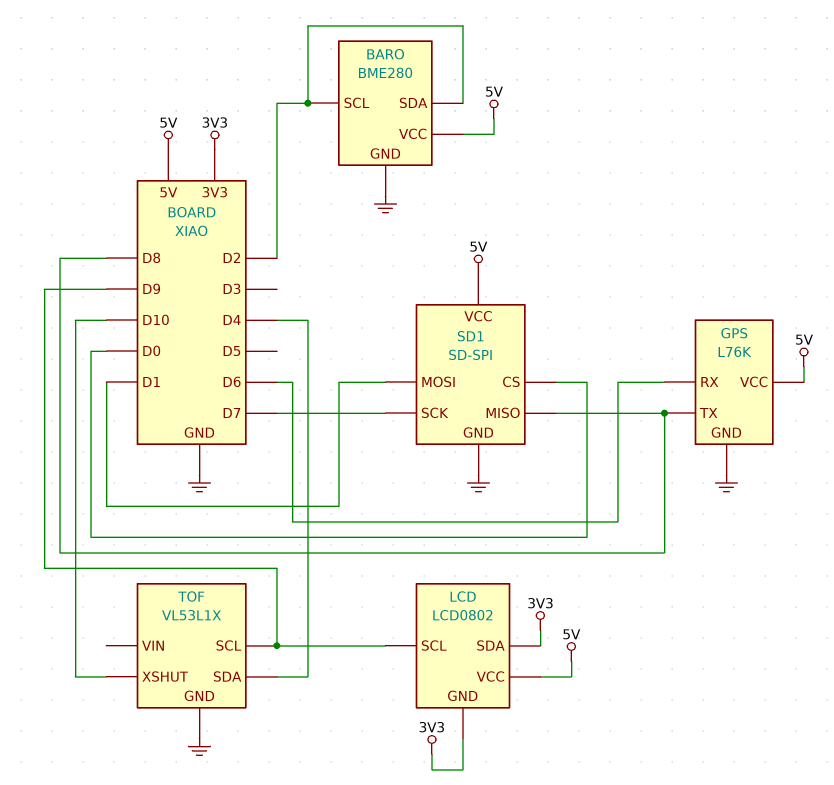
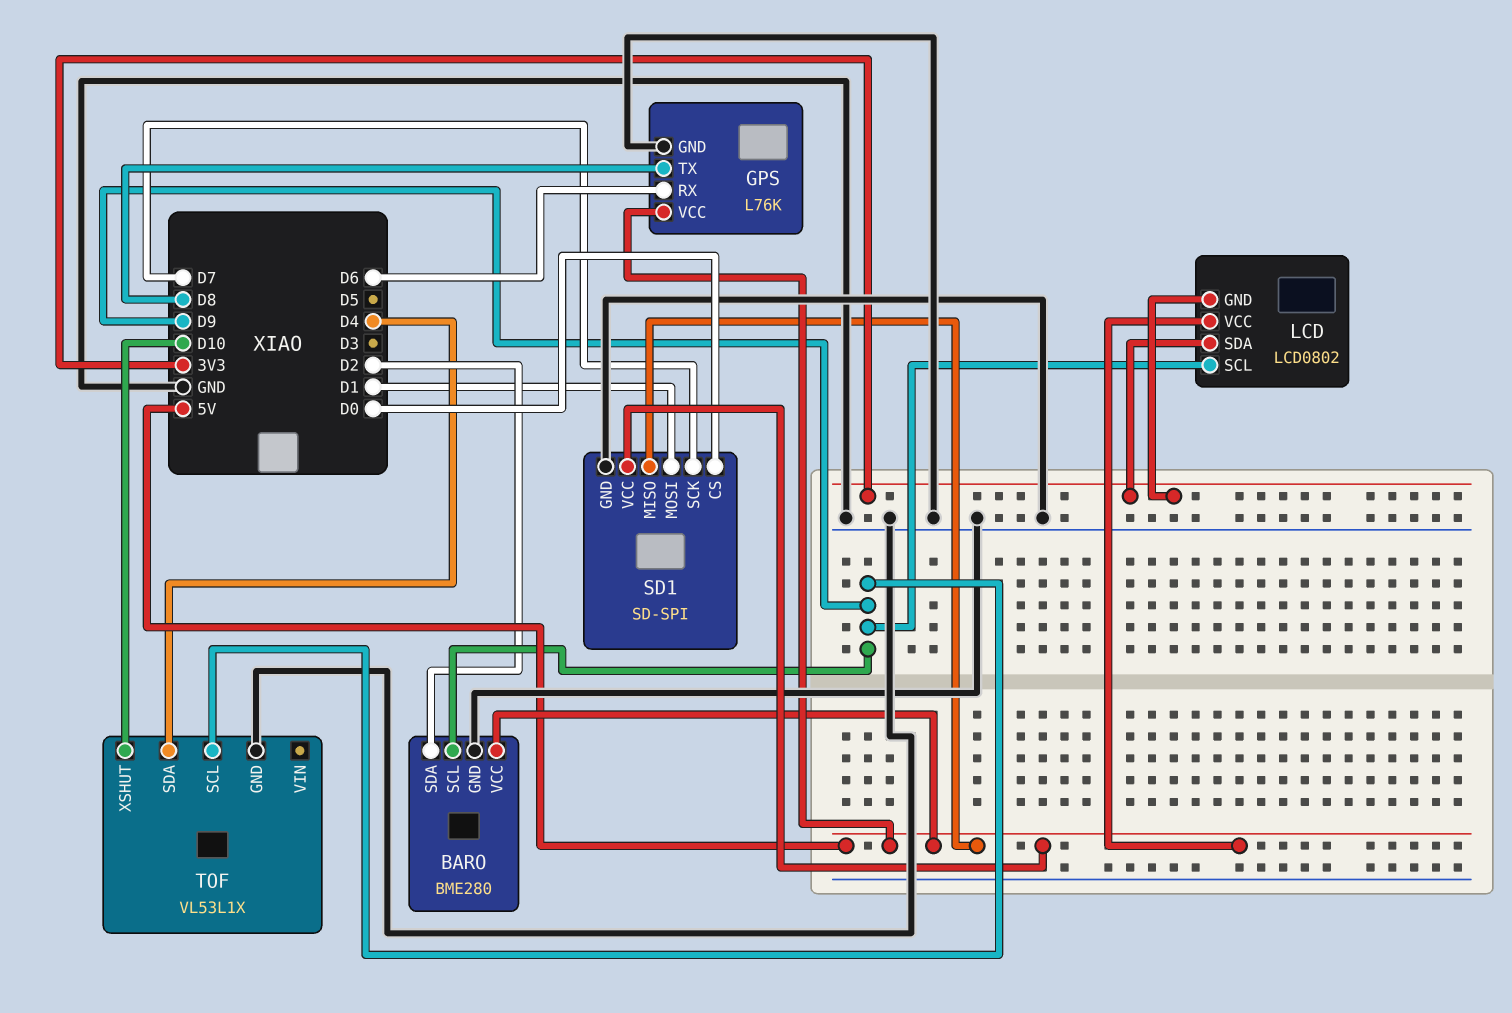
BARO pin SCL: D2 -> D9
SD1 pin MISO: D8 -> 5V

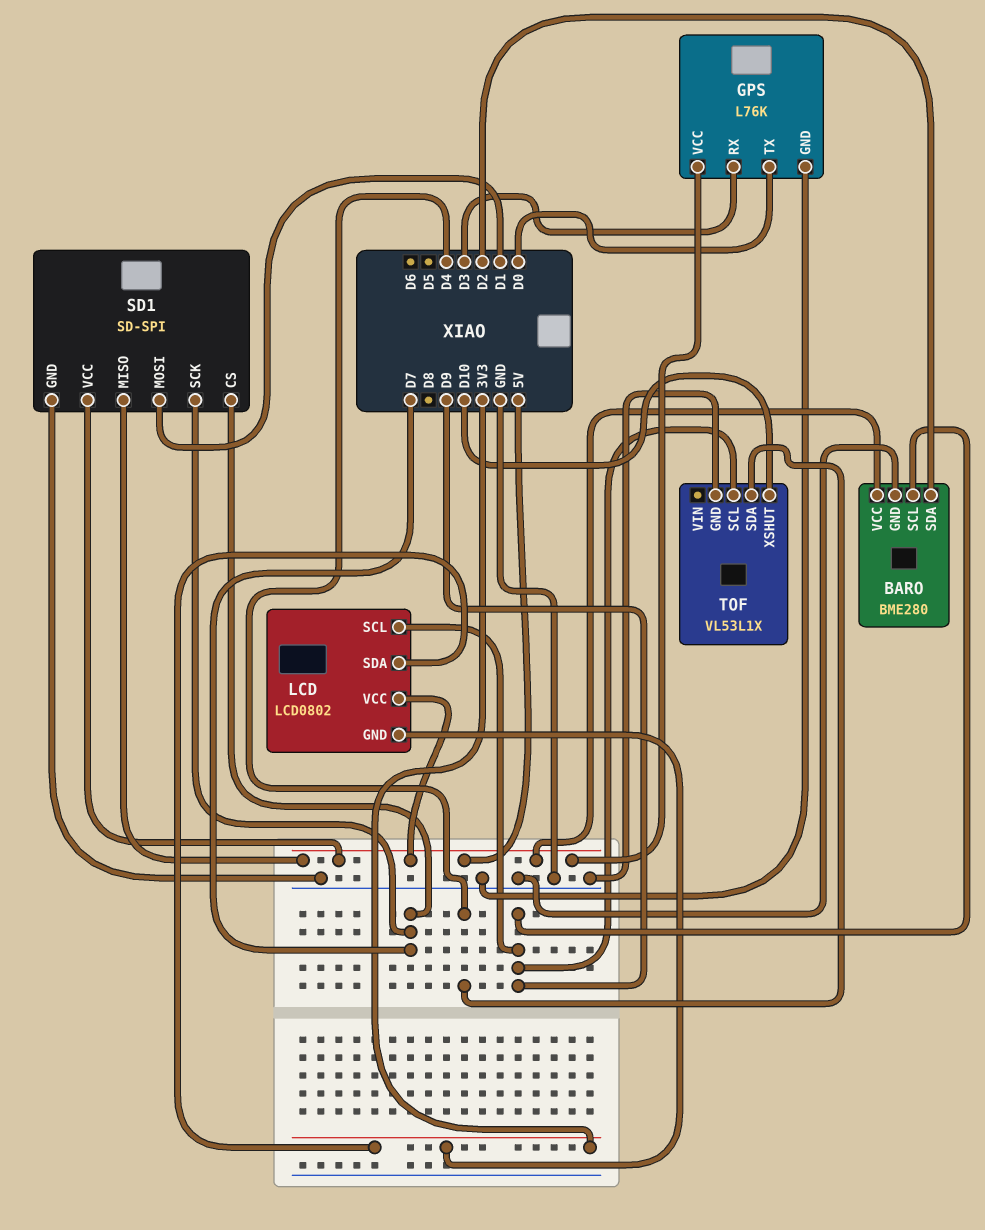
GPS pin RX: D6 -> D3
GPS pin TX: D8 -> D0
SD1 pin CS: D0 -> D7

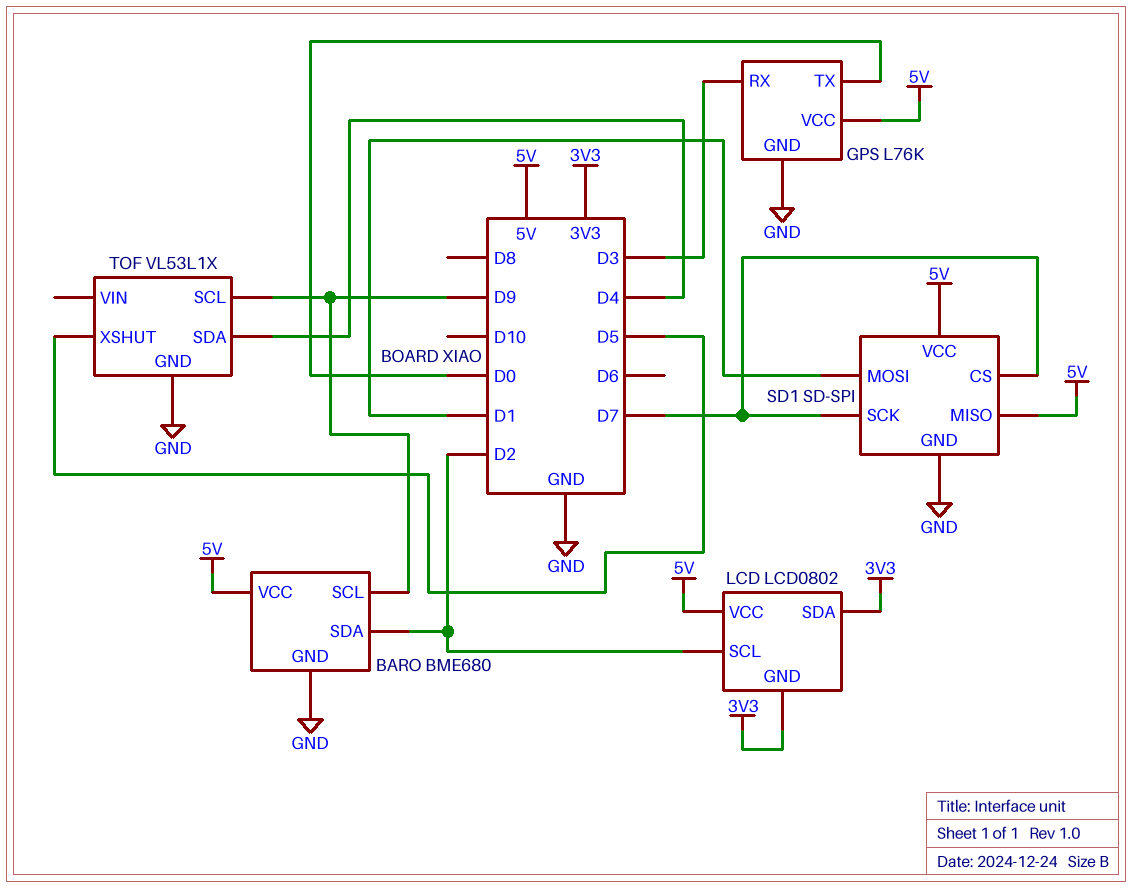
BARO: BME280 -> BME680
LCD pin SCL: D9 -> D2
TOF pin XSHUT: D10 -> D5

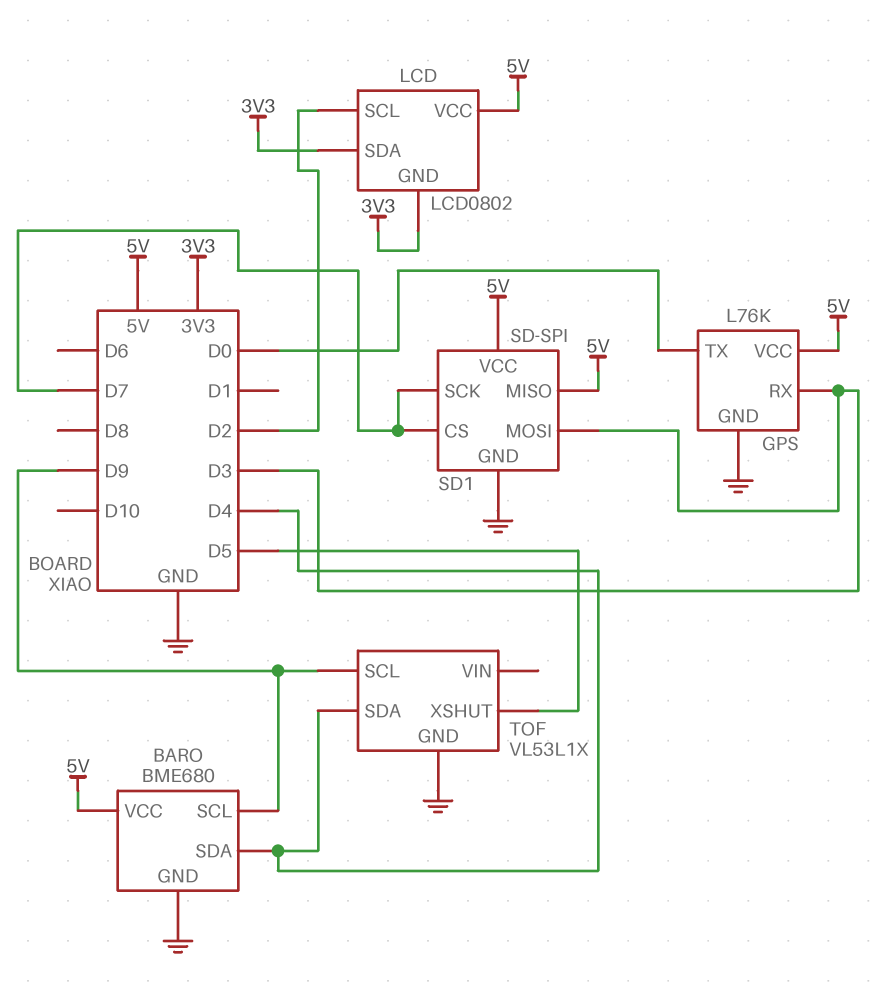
BARO pin SDA: D2 -> D4
SD1 pin MOSI: D1 -> D3

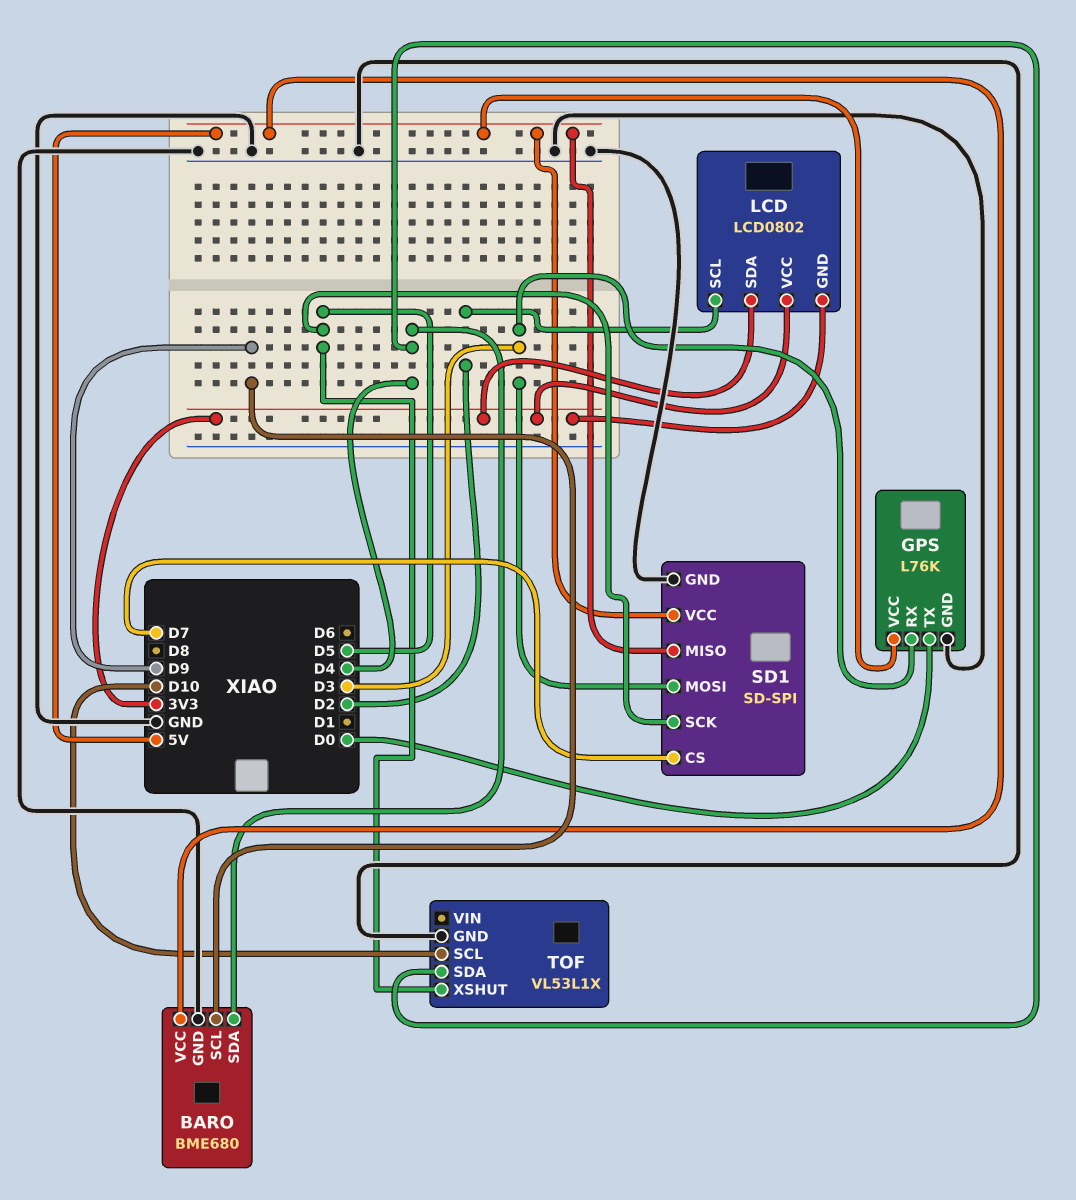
LCD pin VCC: 5V -> 3V3
SD1 pin SCK: D7 -> D5
TOF pin SCL: D9 -> D10

